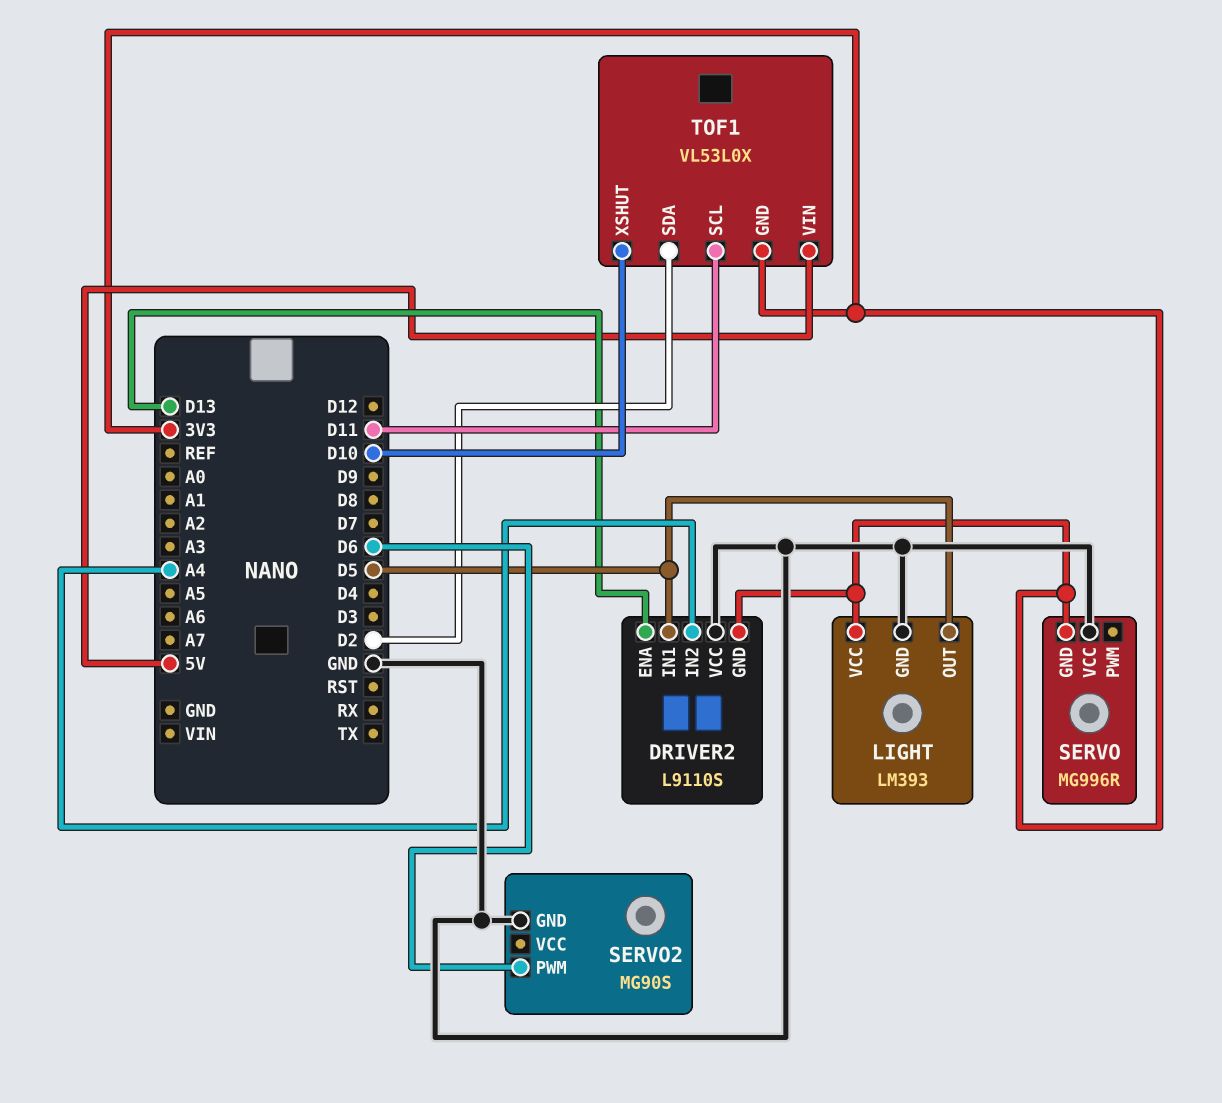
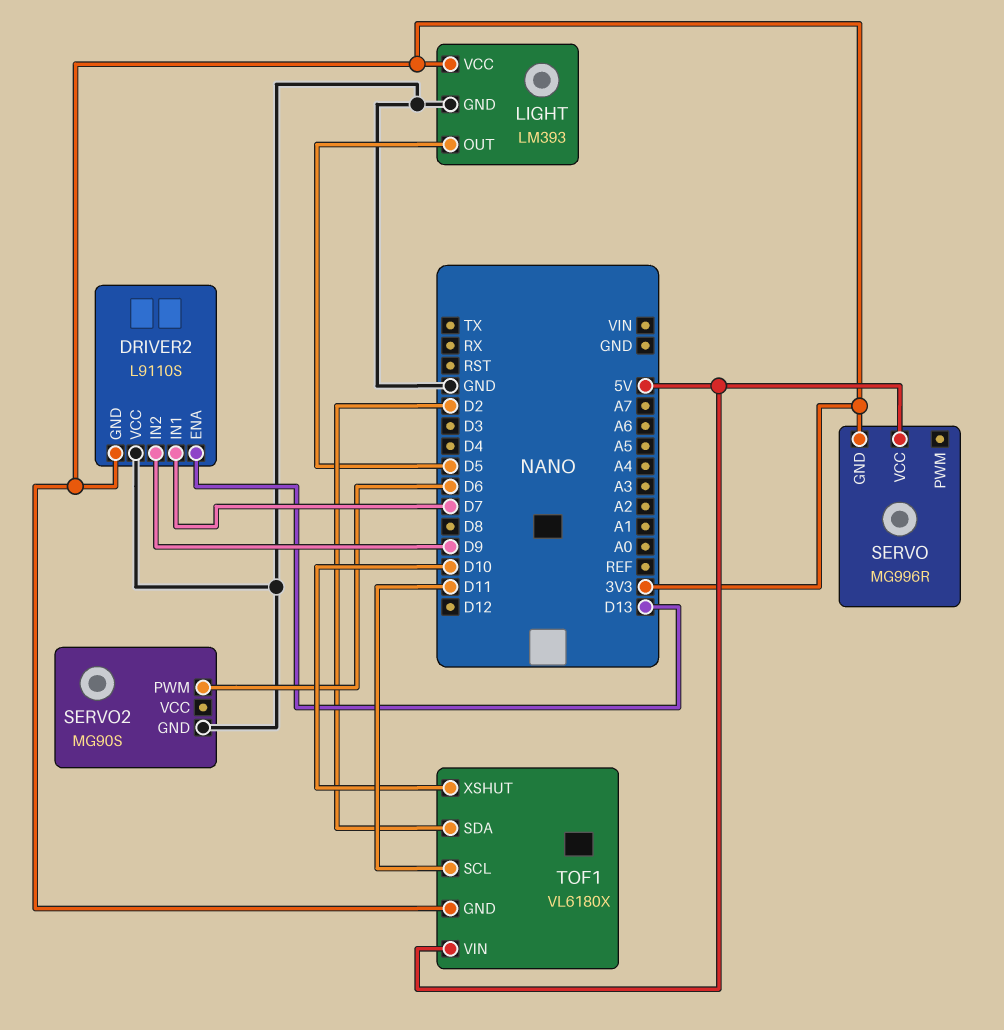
DRIVER2 pin IN1: D5 -> D7
DRIVER2 pin IN2: A4 -> D9
SERVO pin VCC: GND -> 5V
TOF1: VL53L0X -> VL6180X

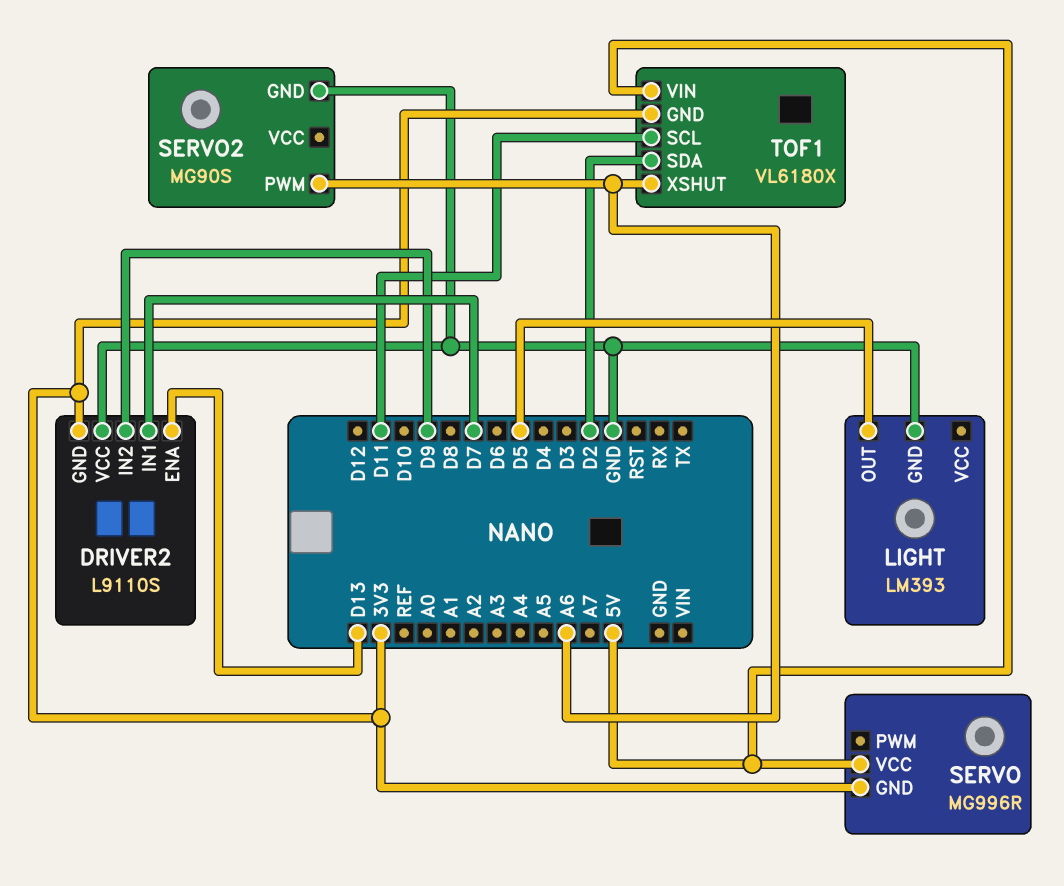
LIGHT pin VCC: 3V3 -> none
SERVO2 pin PWM: D6 -> A6
TOF1 pin XSHUT: D10 -> A6

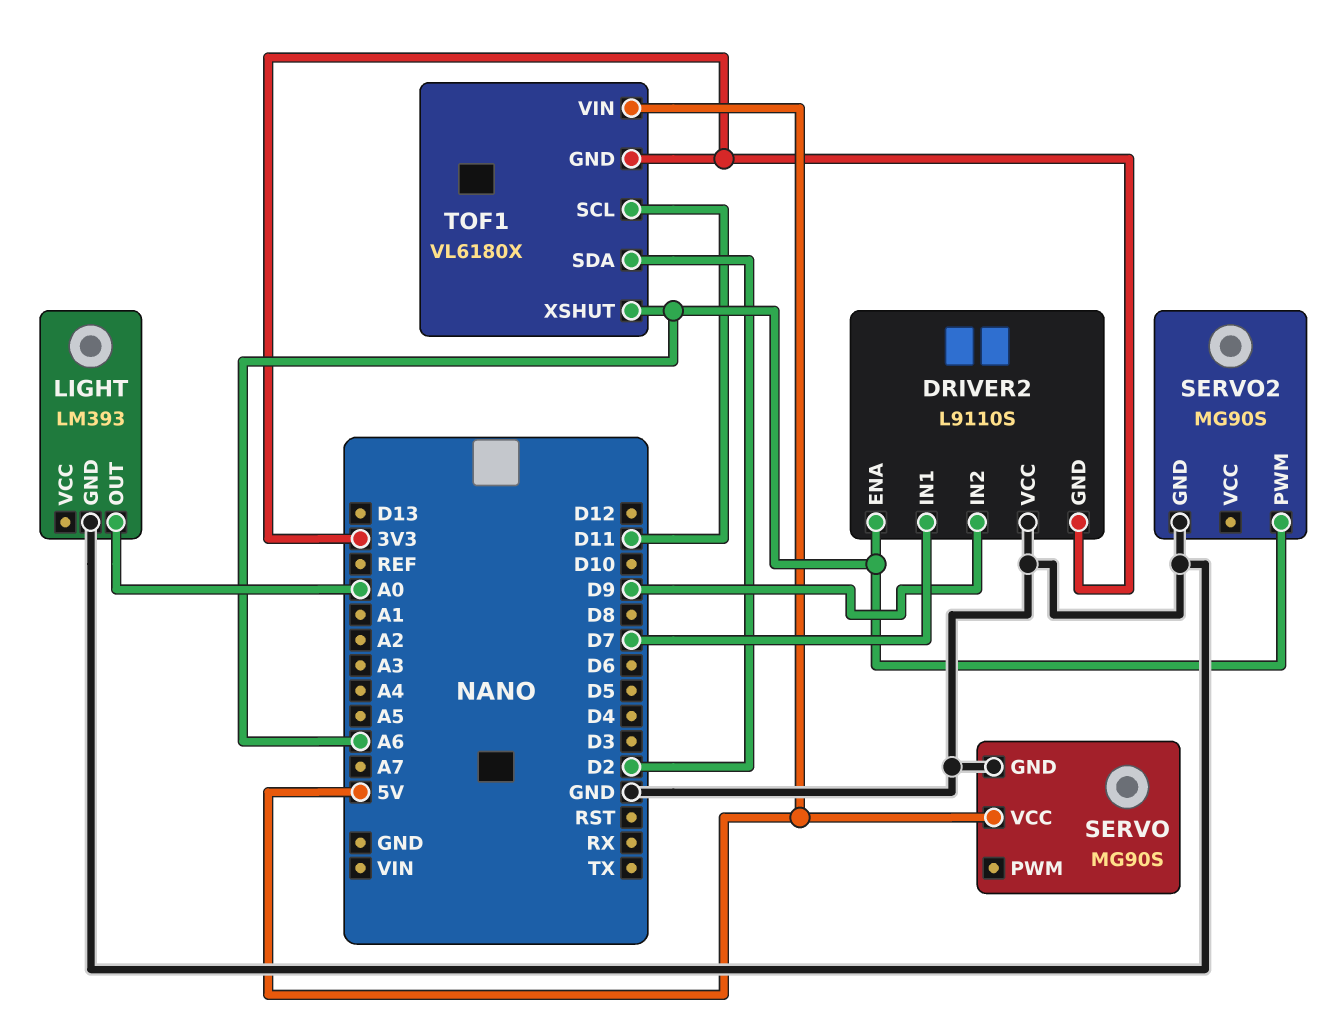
DRIVER2 pin ENA: D13 -> A6
LIGHT pin OUT: D5 -> A0
SERVO: MG996R -> MG90S
SERVO pin GND: 3V3 -> GND

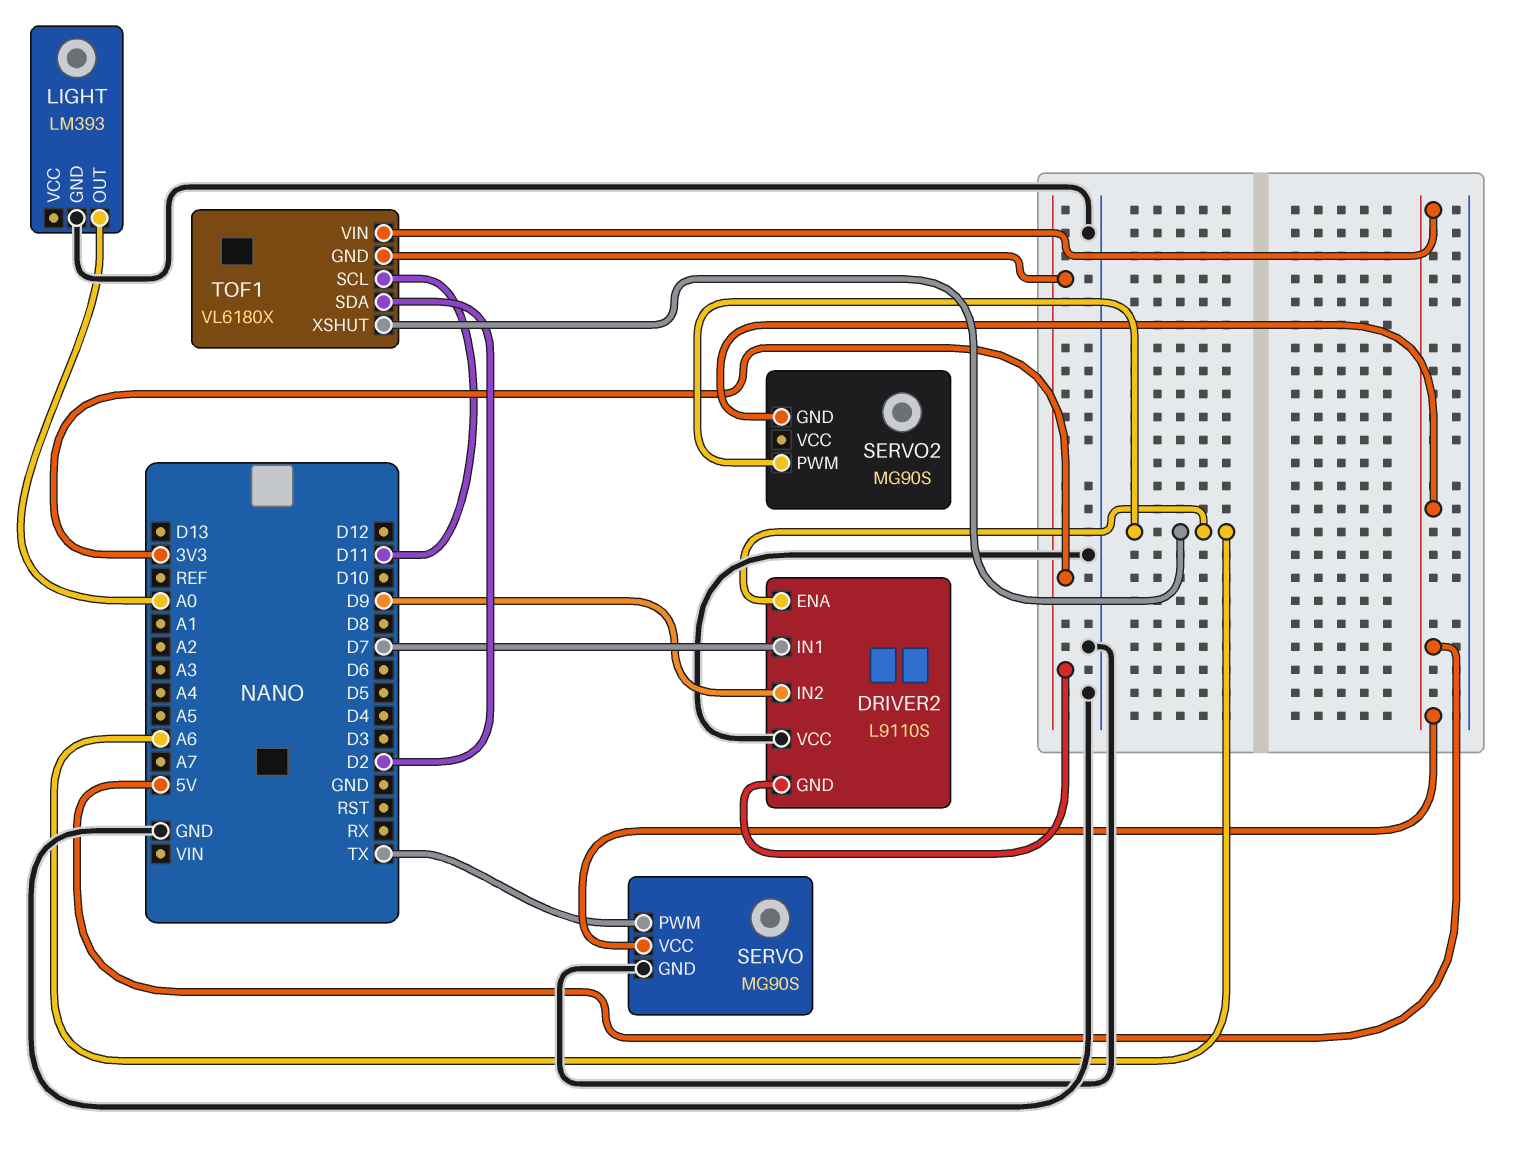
SERVO pin PWM: none -> TX
SERVO2 pin GND: GND -> 5V

